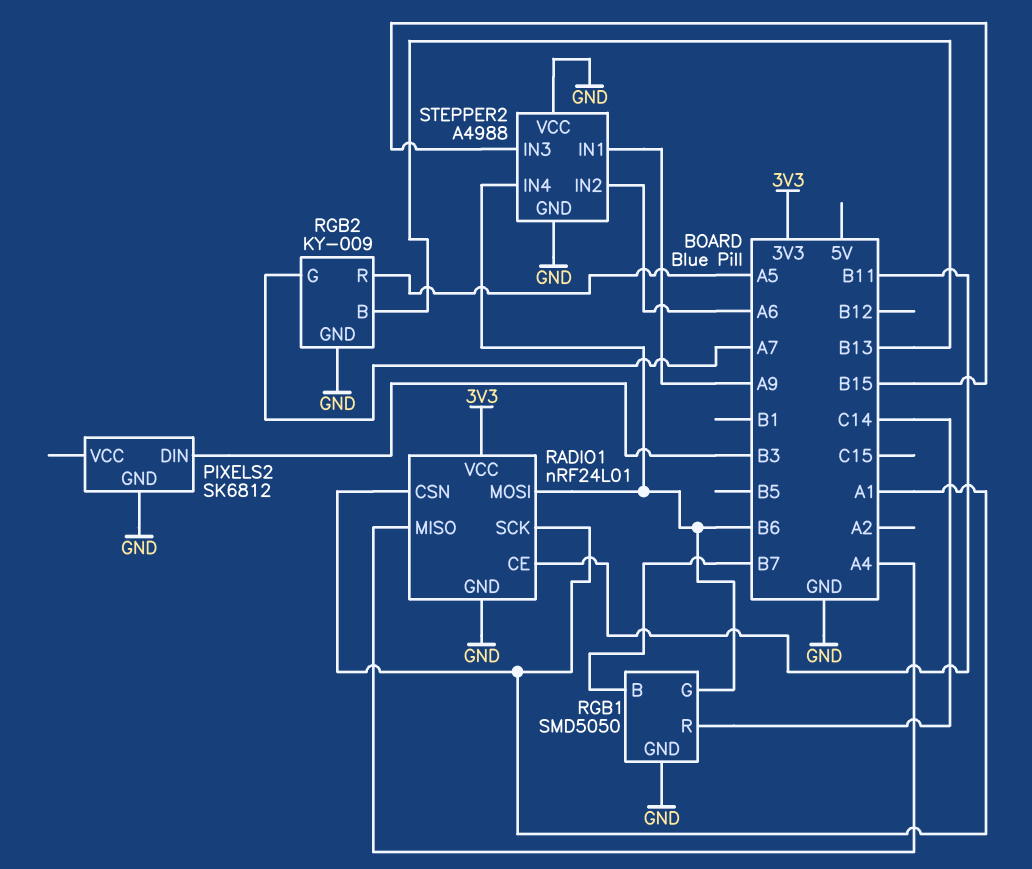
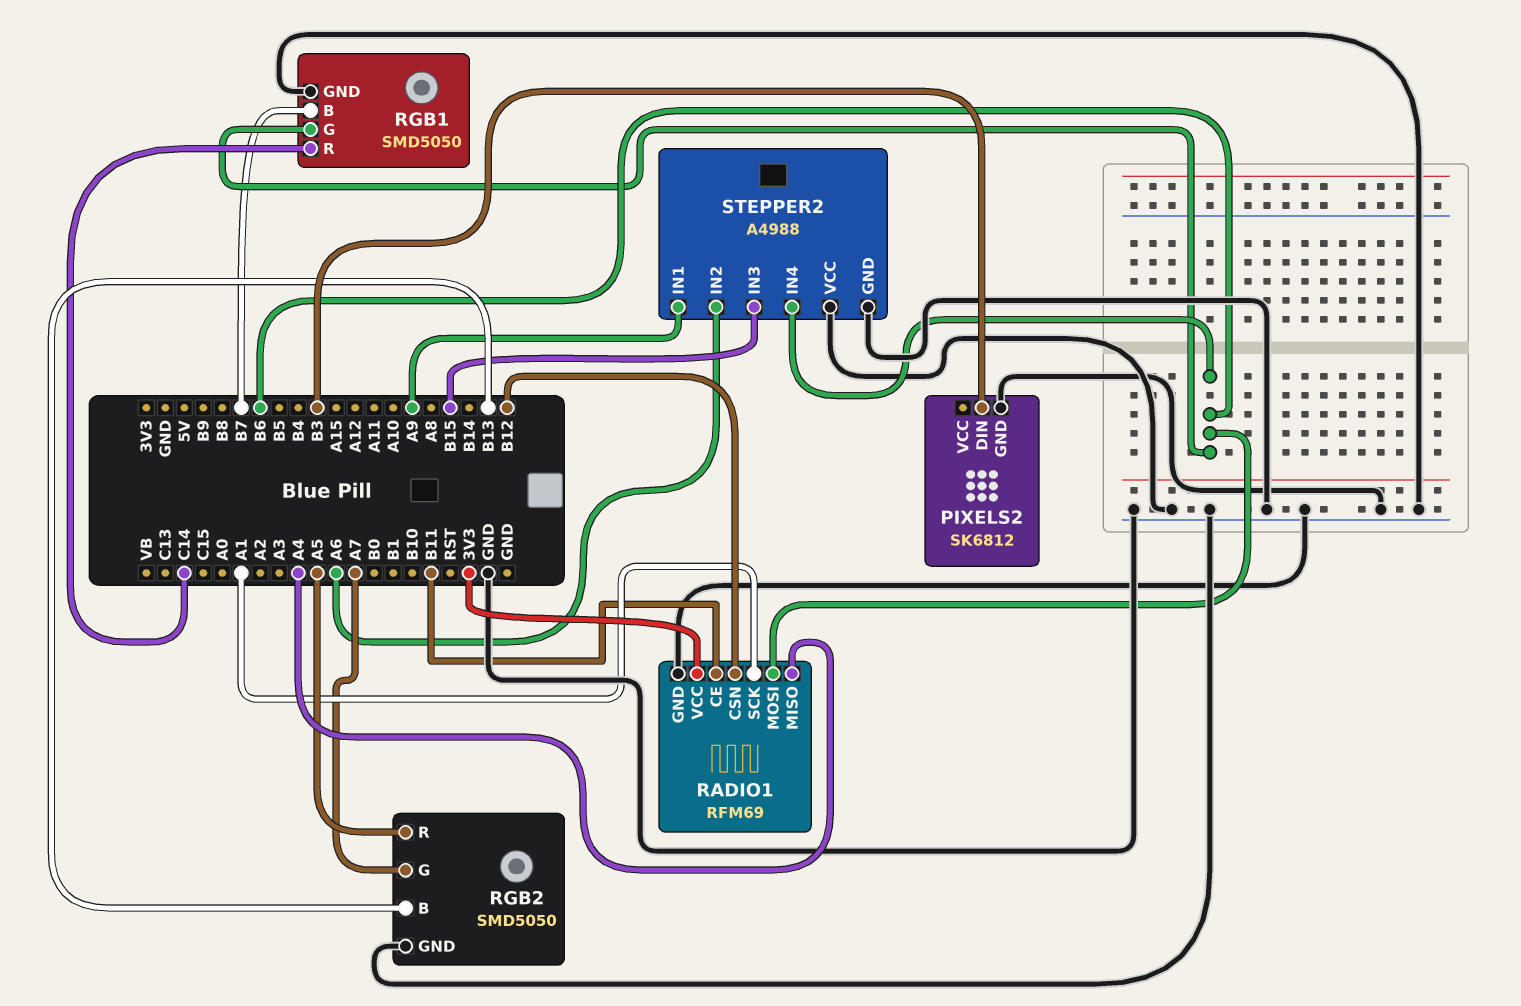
RADIO1: nRF24L01 -> RFM69
RADIO1 pin CSN: A1 -> B12
RGB2: KY-009 -> SMD5050

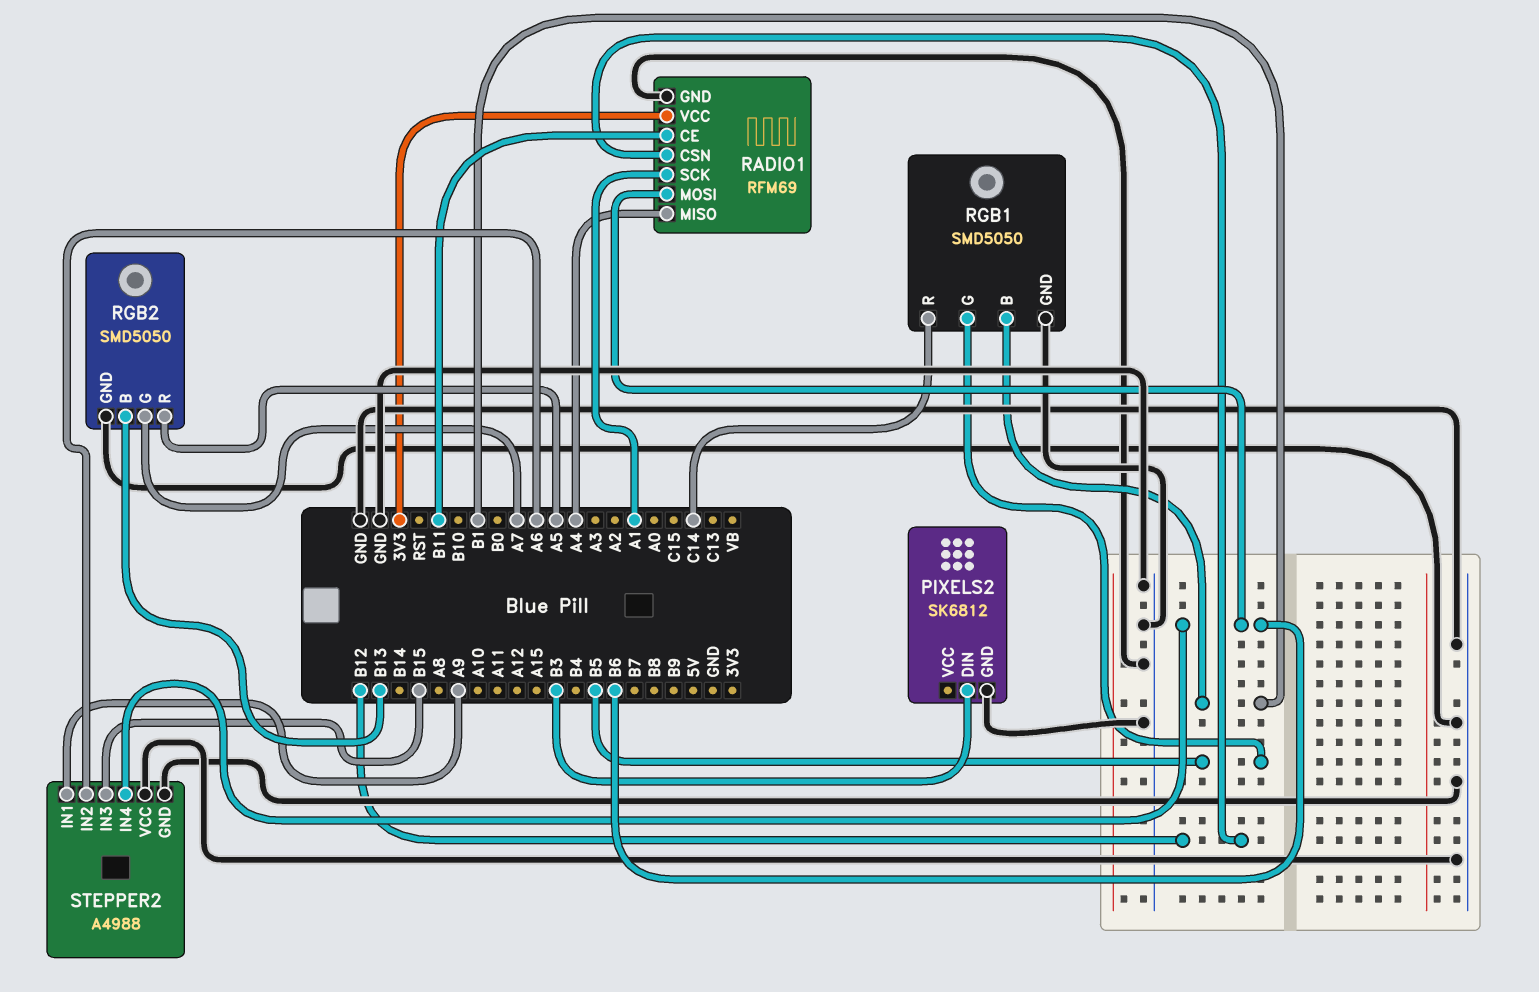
RGB1 pin B: B7 -> B1
RGB1 pin G: B6 -> B5

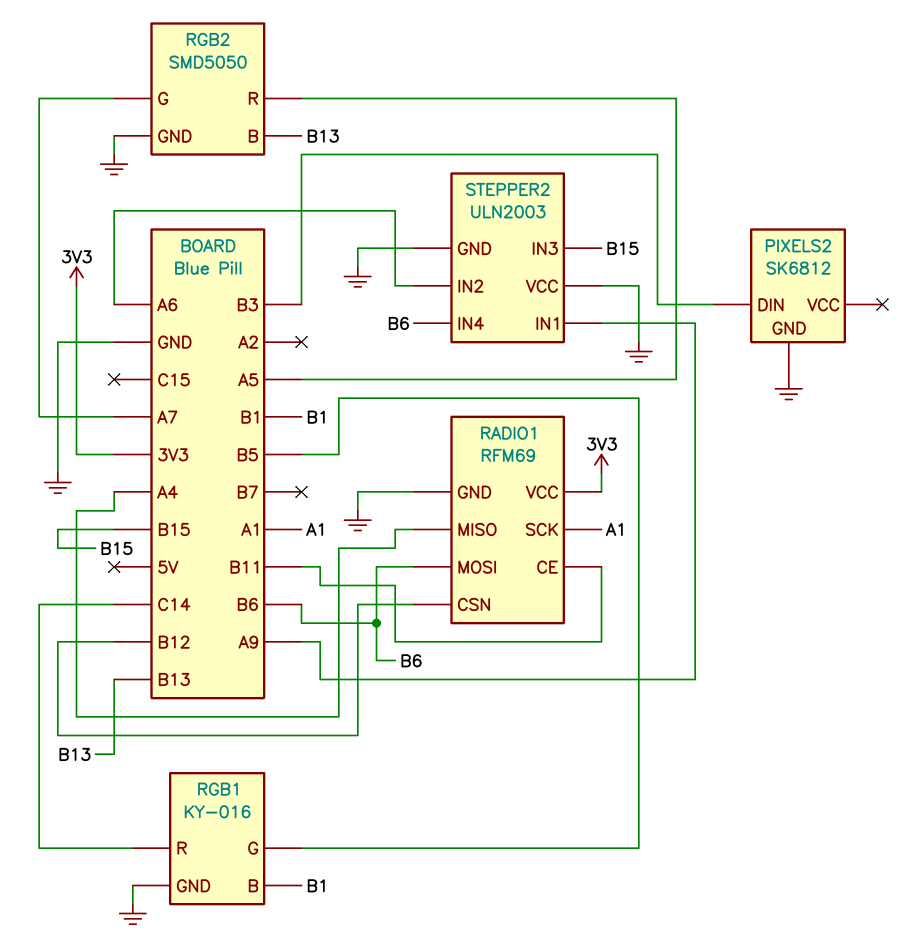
RGB1: SMD5050 -> KY-016
STEPPER2: A4988 -> ULN2003

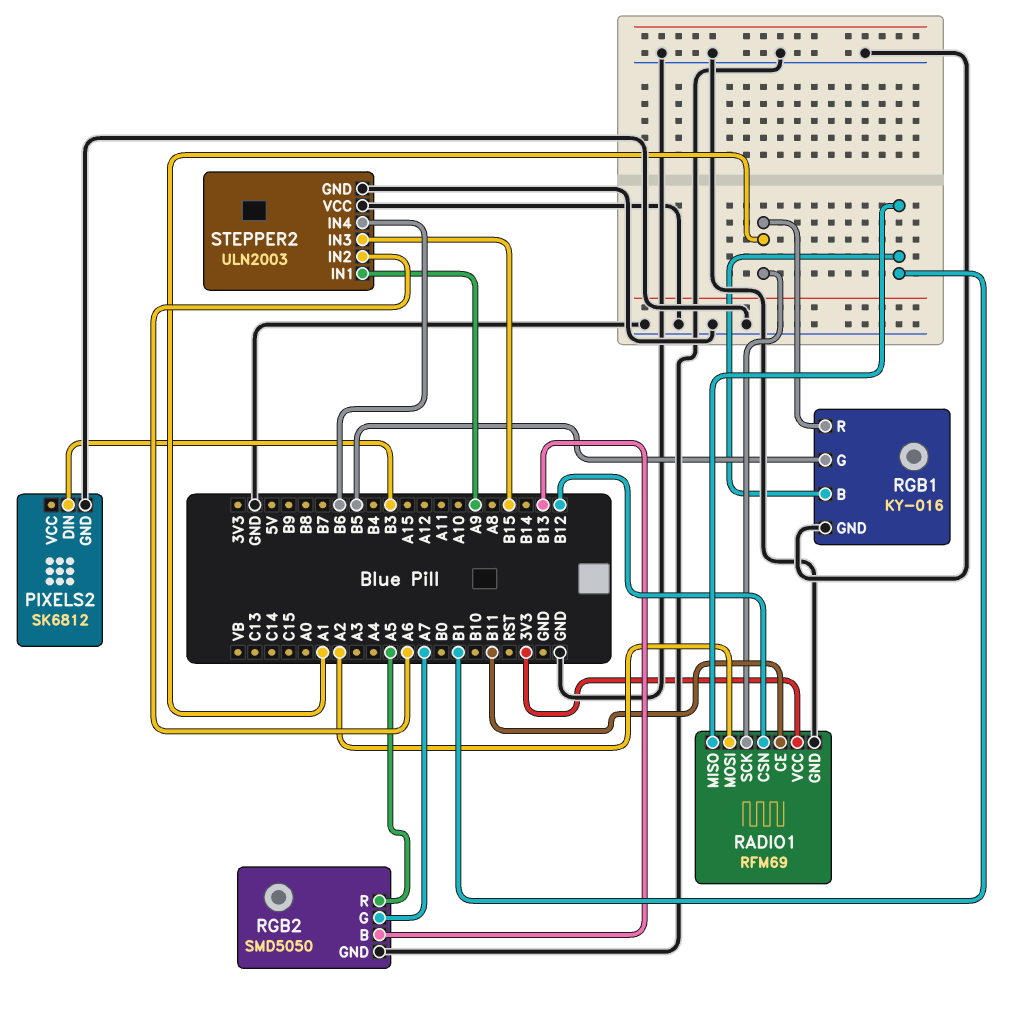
RADIO1 pin MISO: A4 -> B1
RADIO1 pin MOSI: B6 -> A2
RGB1 pin R: C14 -> A1

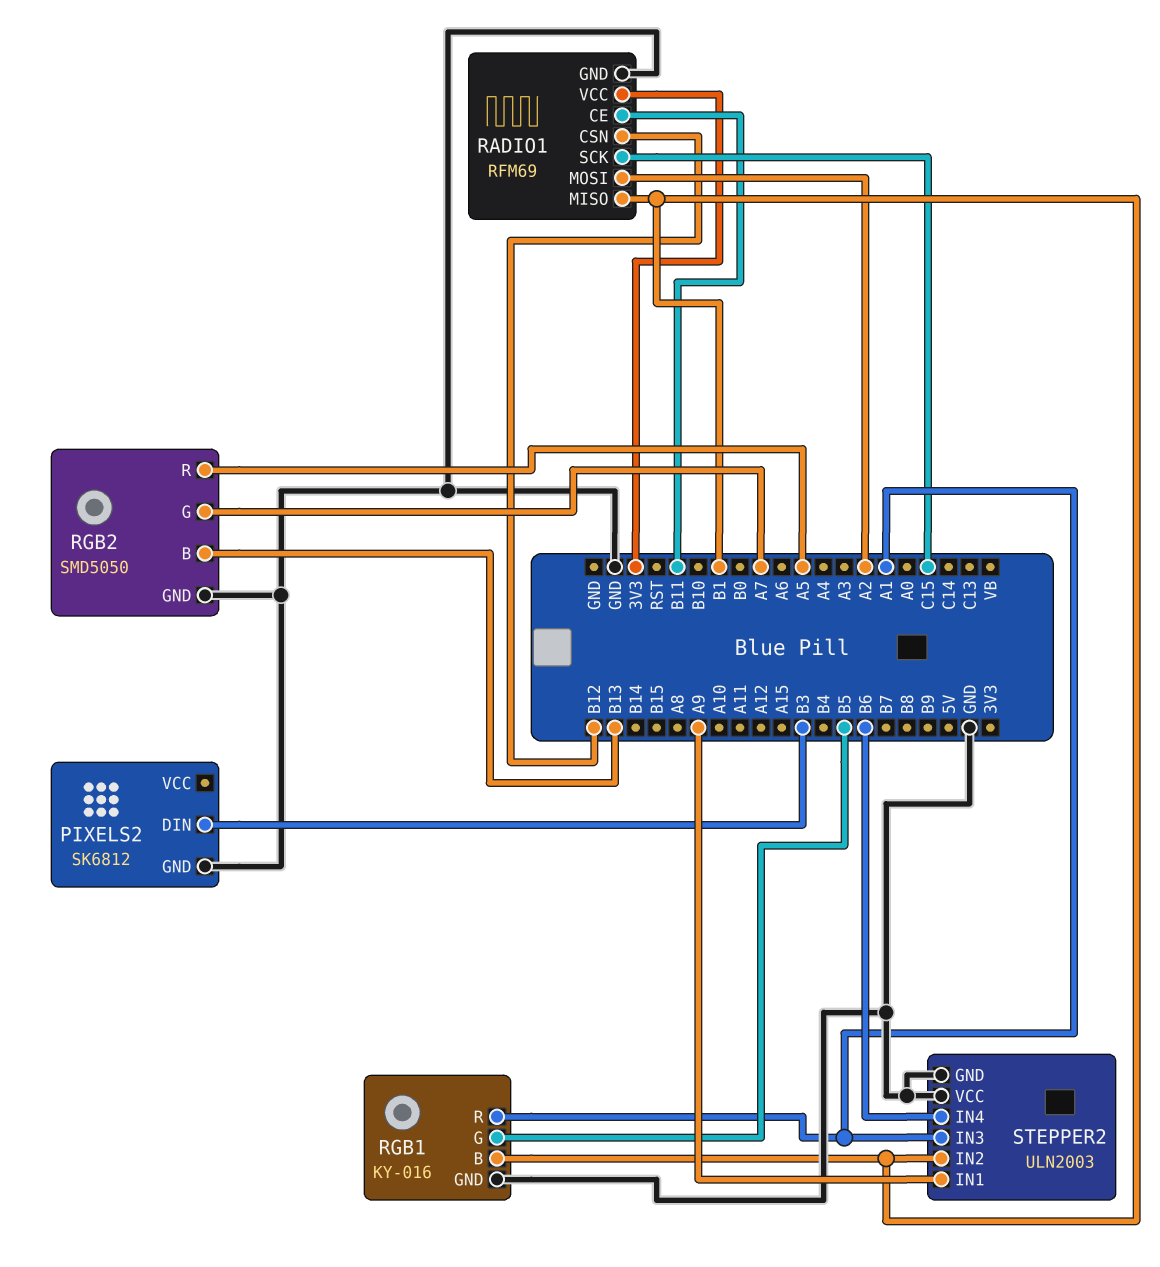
RADIO1 pin SCK: A1 -> C15
STEPPER2 pin IN2: A6 -> B1
STEPPER2 pin IN3: B15 -> A1

